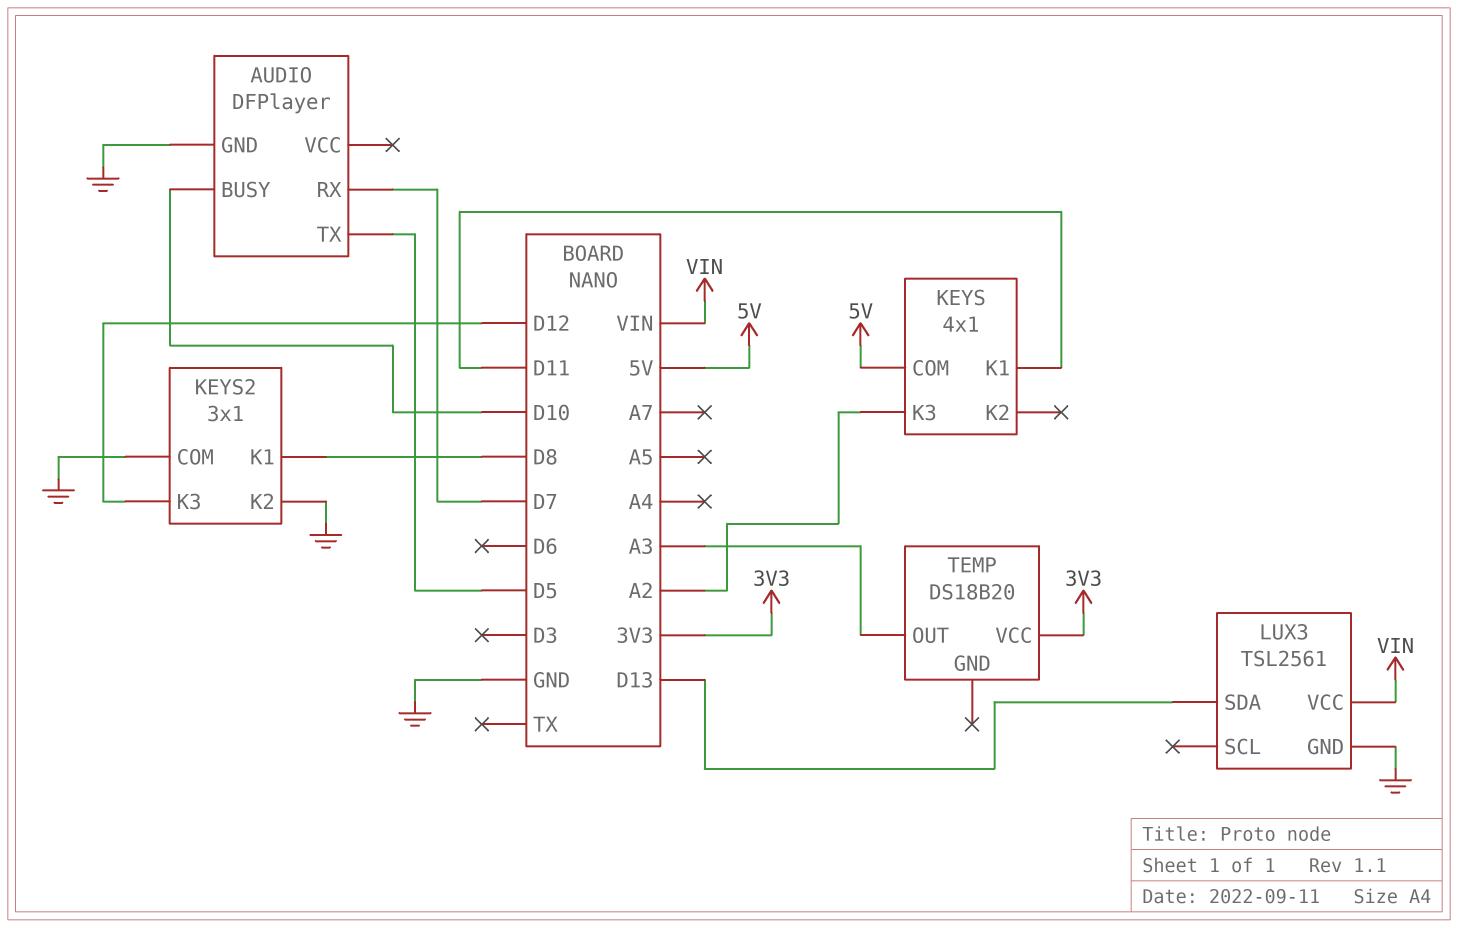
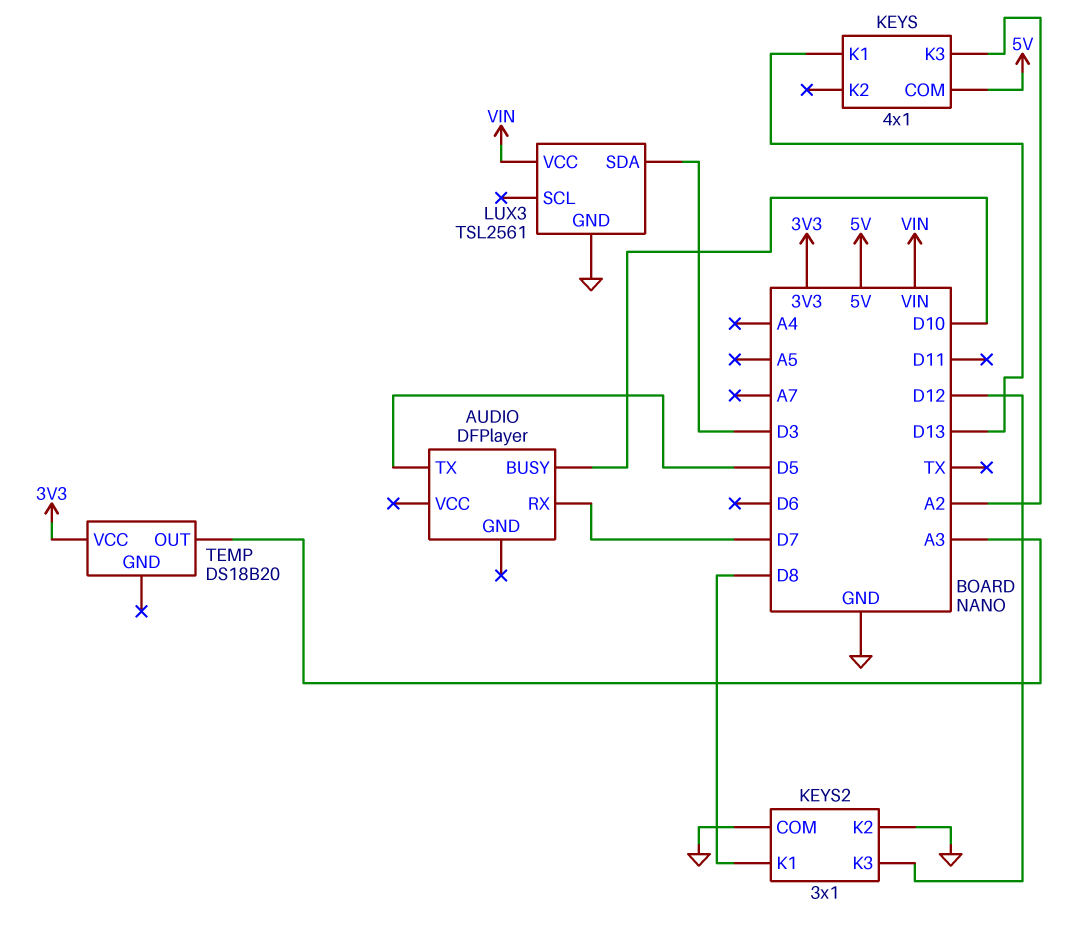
AUDIO pin GND: GND -> none
KEYS pin K1: D11 -> D13
LUX3 pin SDA: D13 -> D3

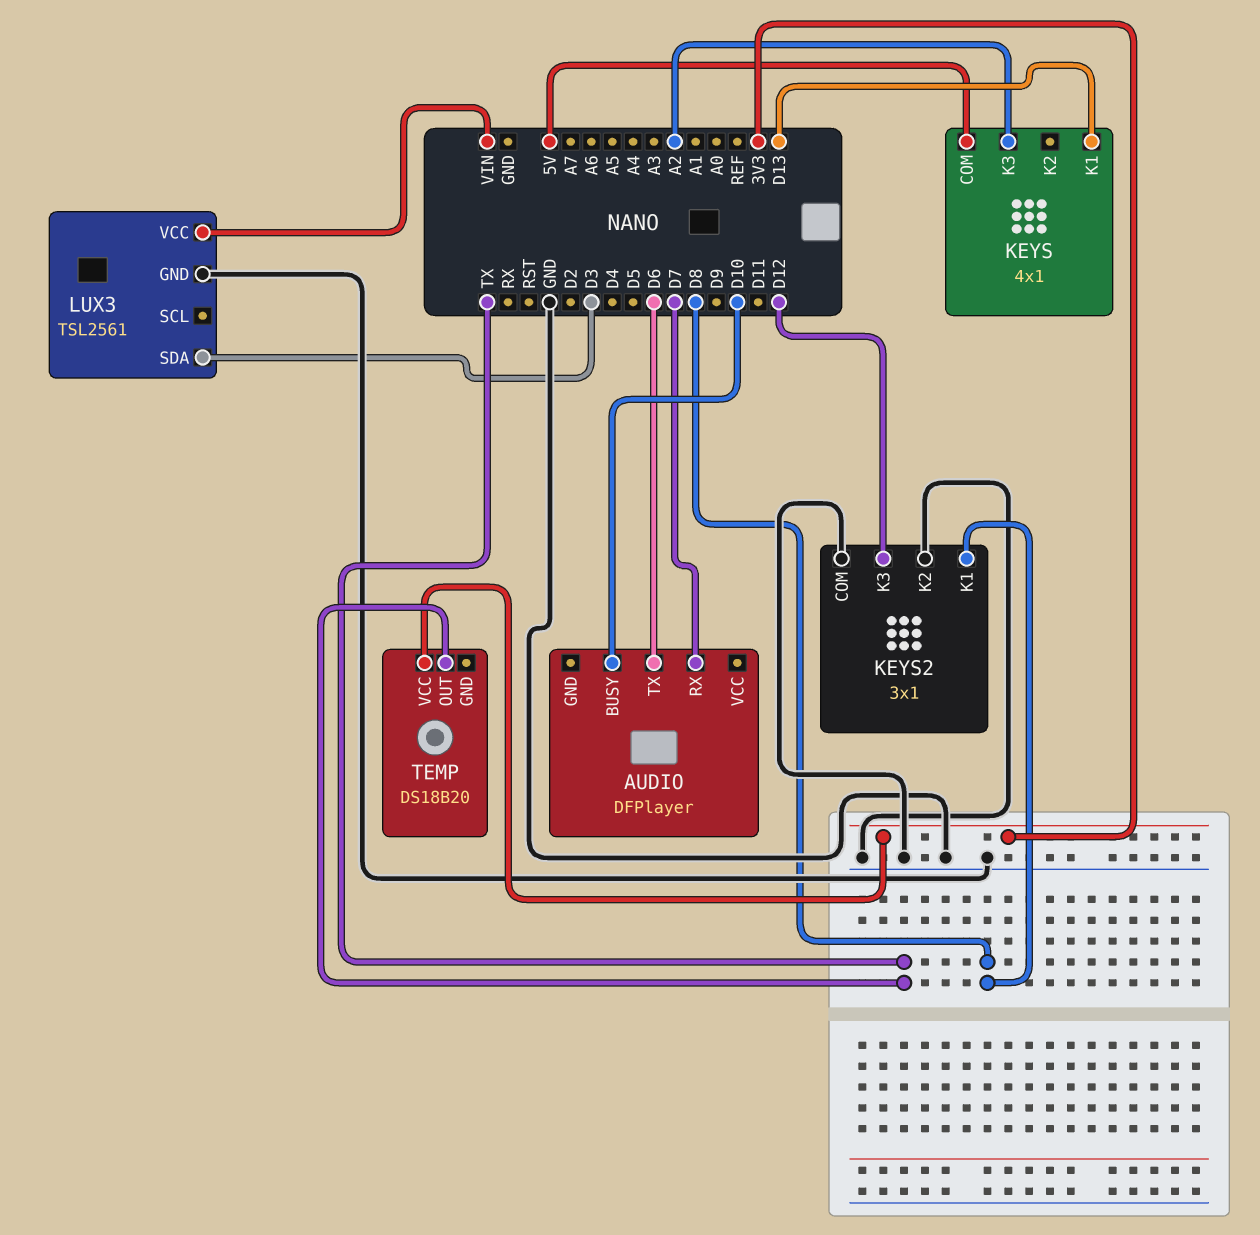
AUDIO pin TX: D5 -> D6
TEMP pin OUT: A3 -> TX

